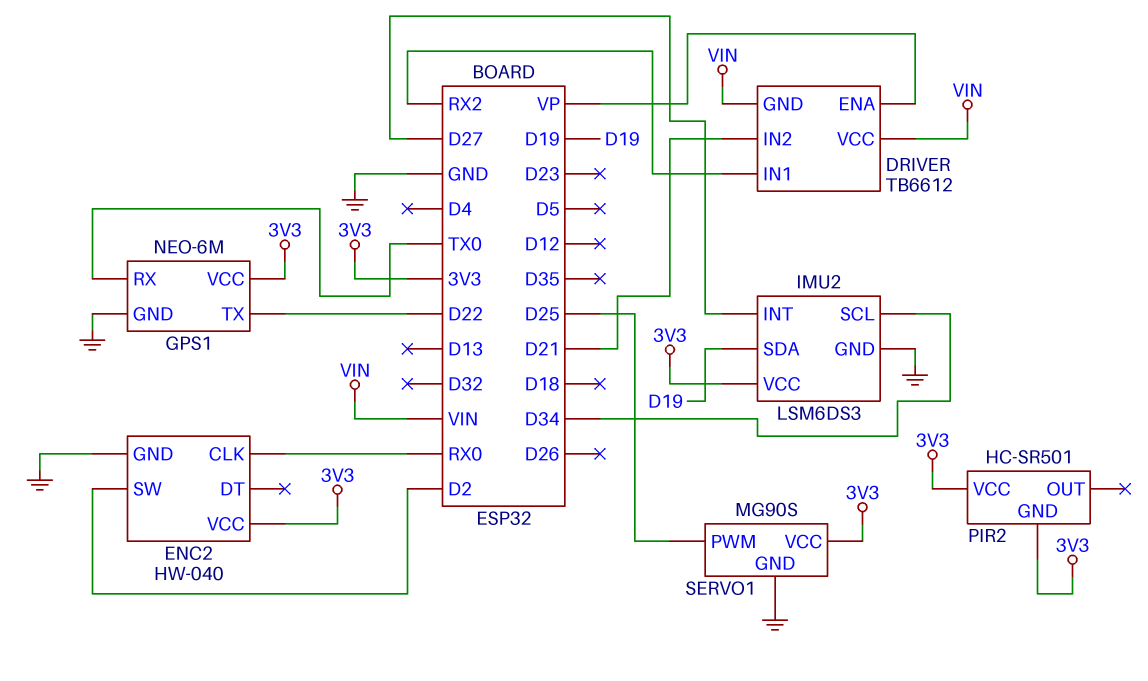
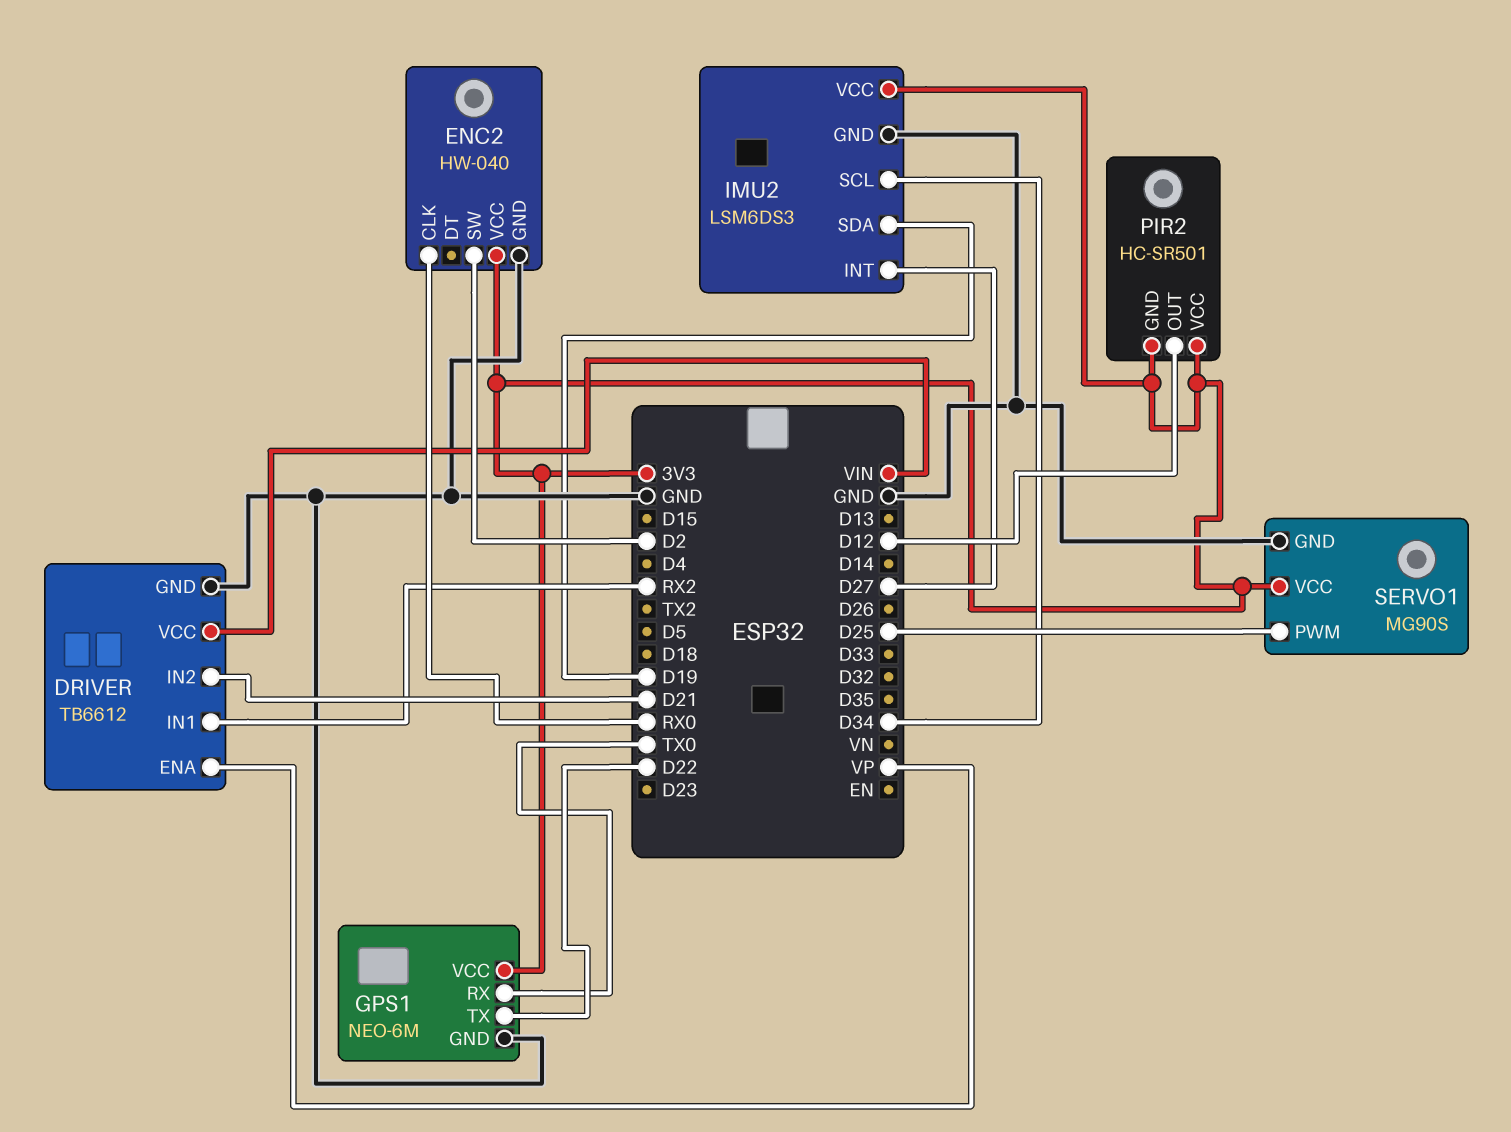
DRIVER pin GND: VIN -> GND
PIR2 pin OUT: none -> D12

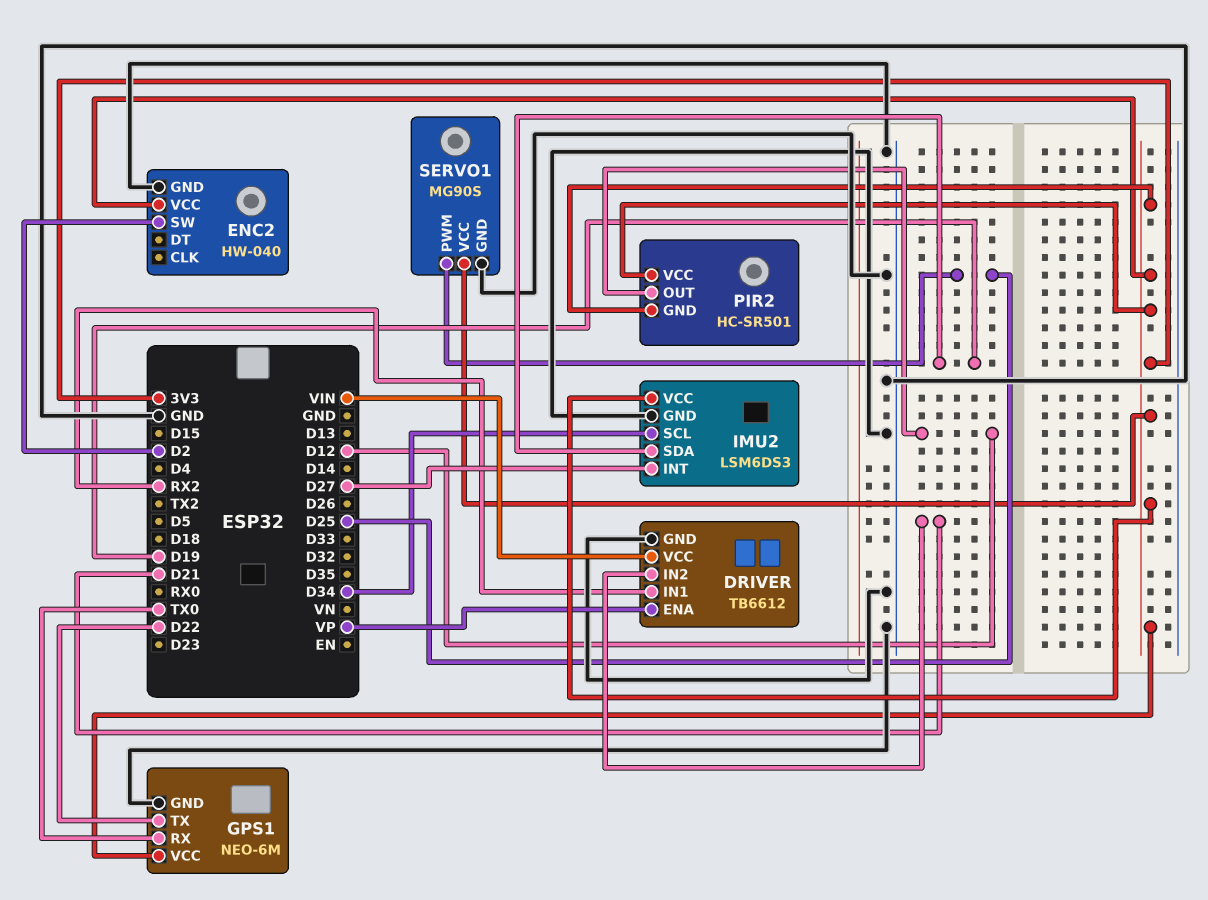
ENC2 pin CLK: RX0 -> none

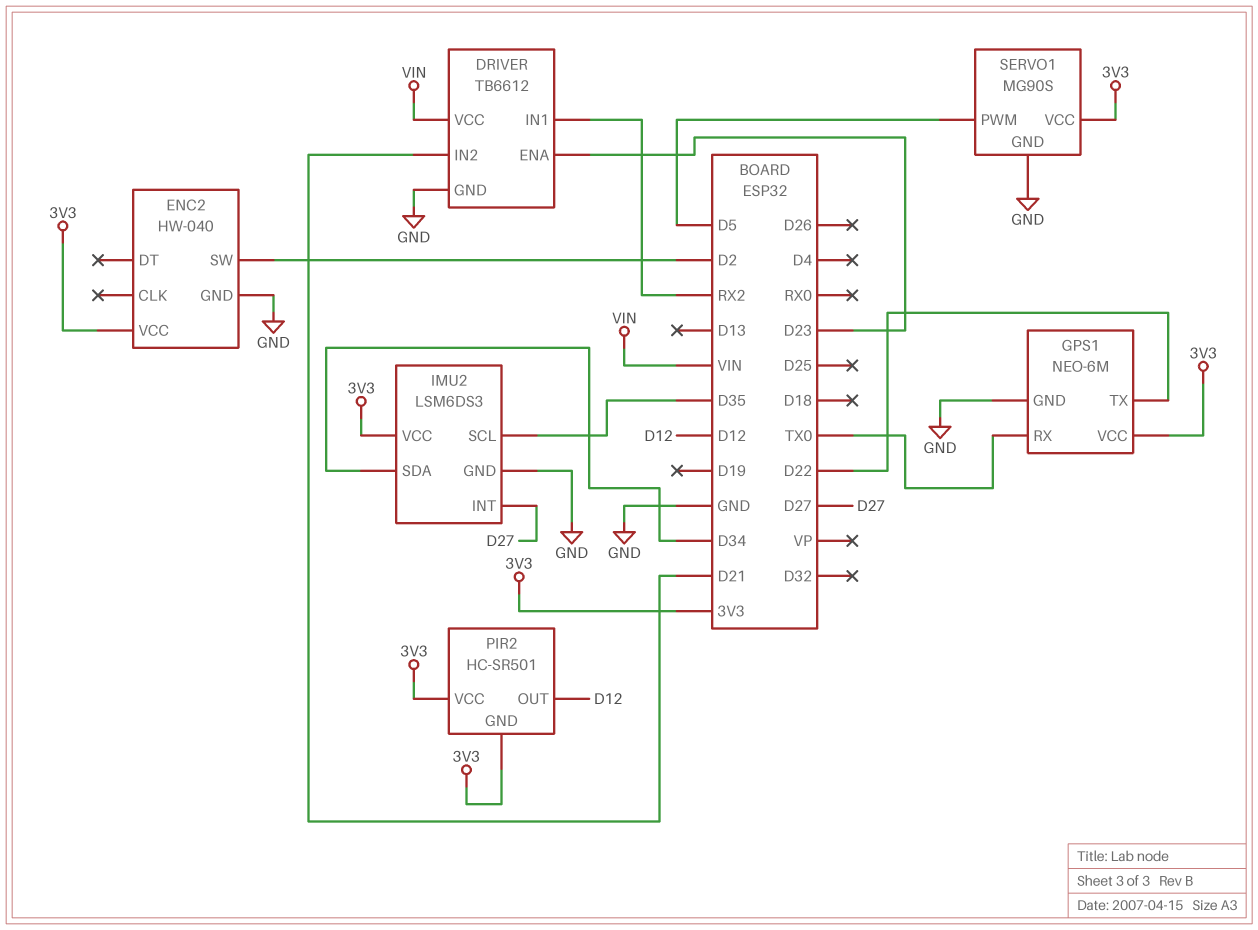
DRIVER pin ENA: VP -> D23
IMU2 pin SCL: D34 -> D35
IMU2 pin SDA: D19 -> D34
SERVO1 pin PWM: D25 -> D5

